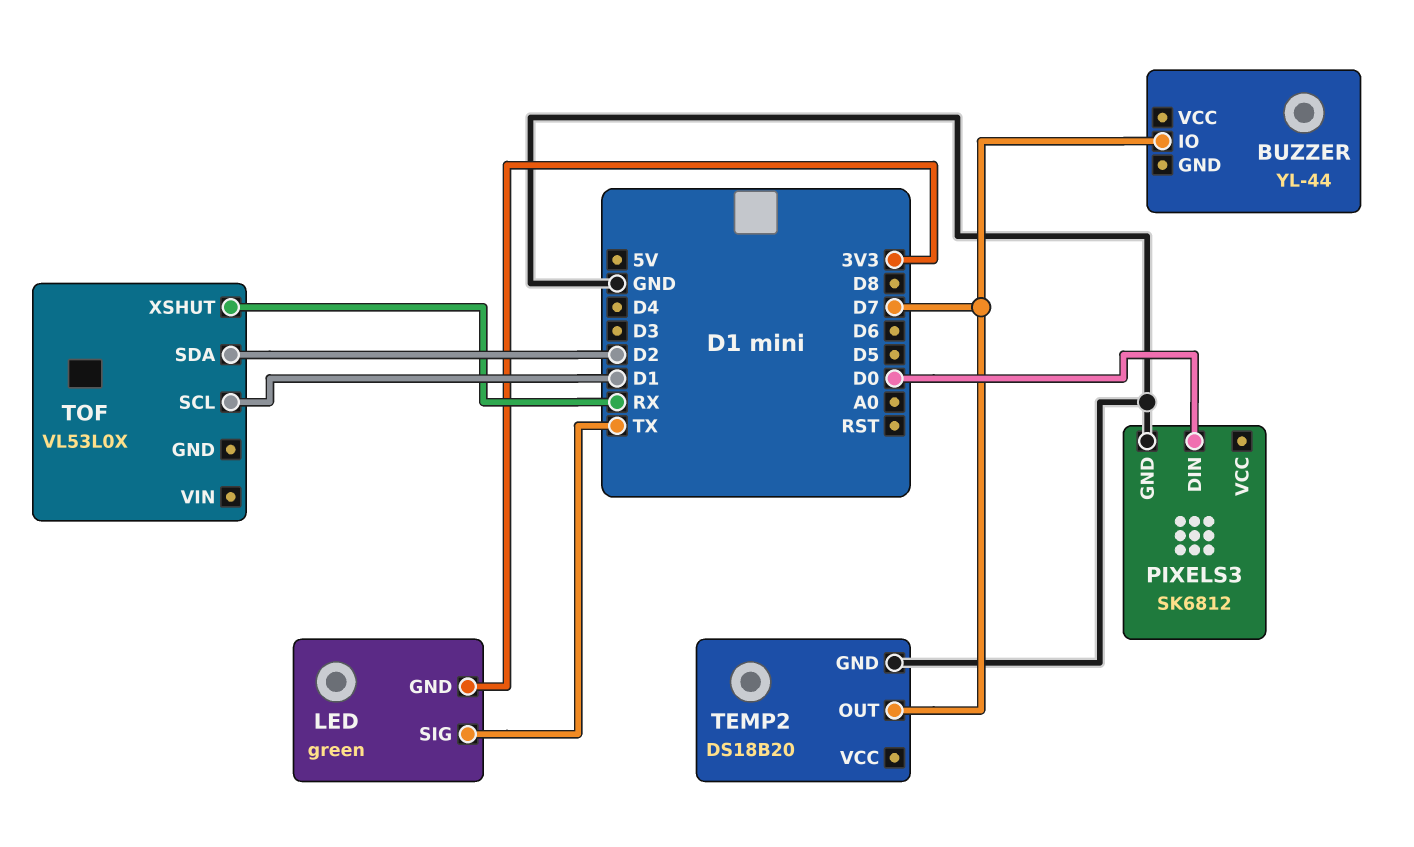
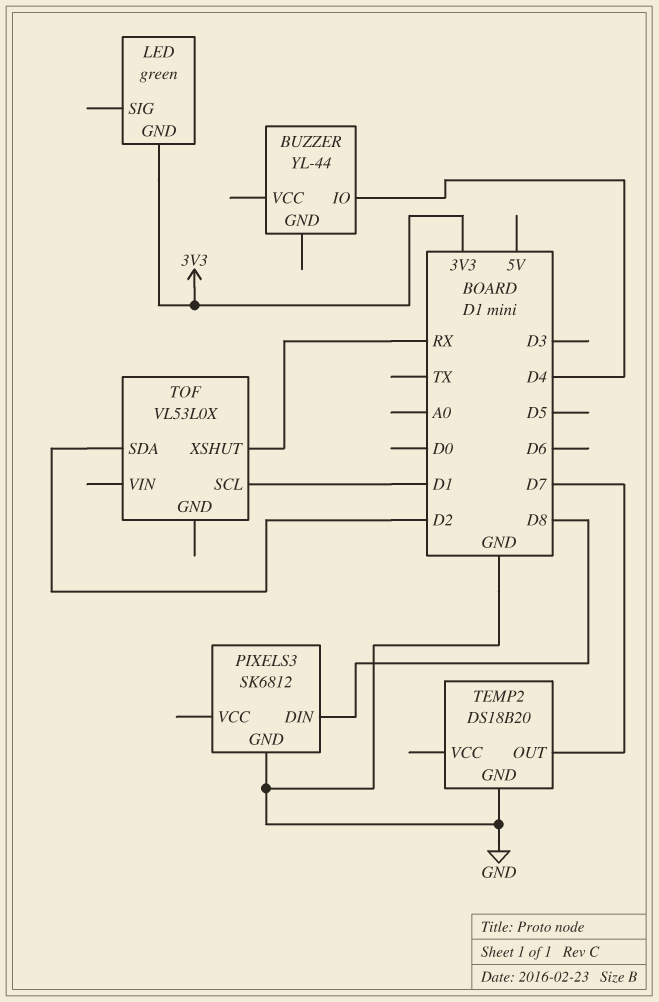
BUZZER pin IO: D7 -> D4
LED pin SIG: TX -> none
PIXELS3 pin DIN: D0 -> D8

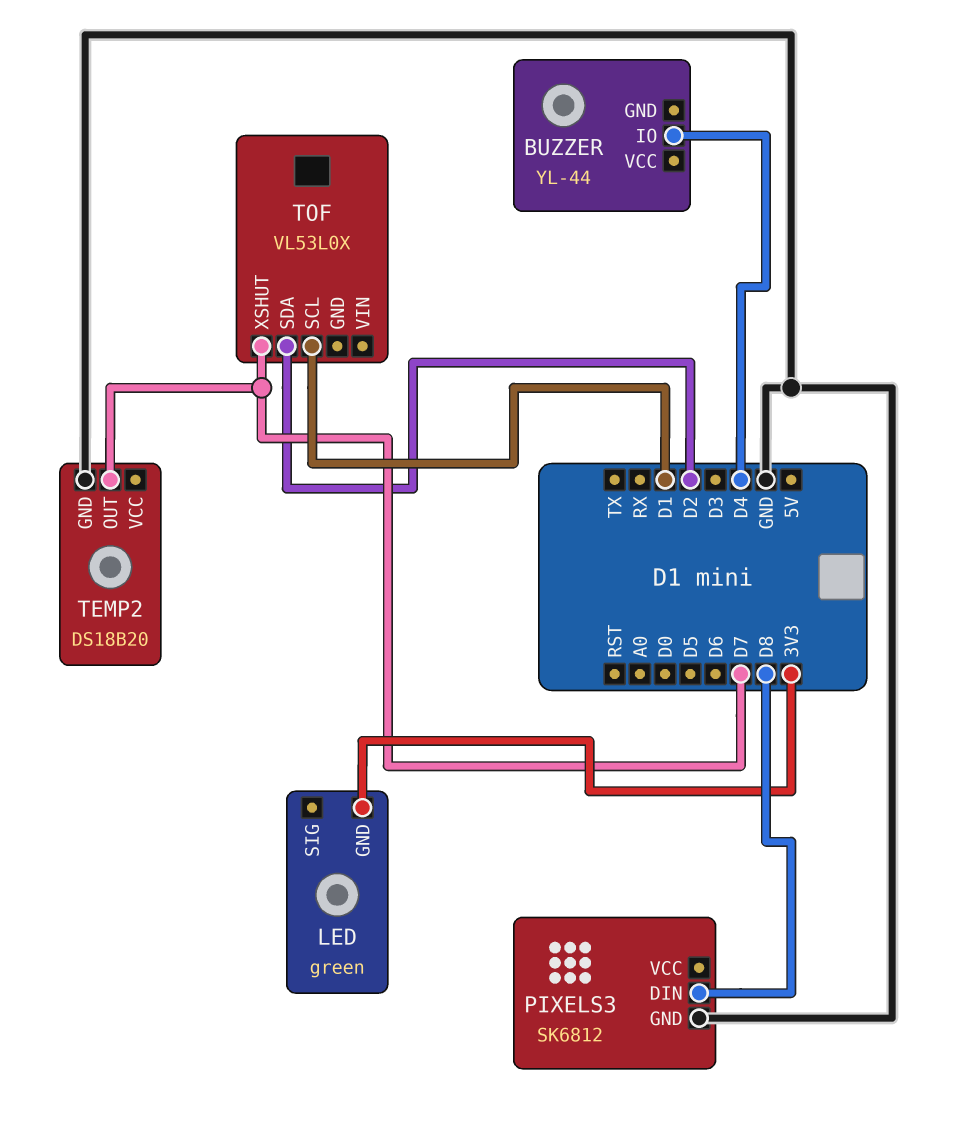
TOF pin XSHUT: RX -> D7

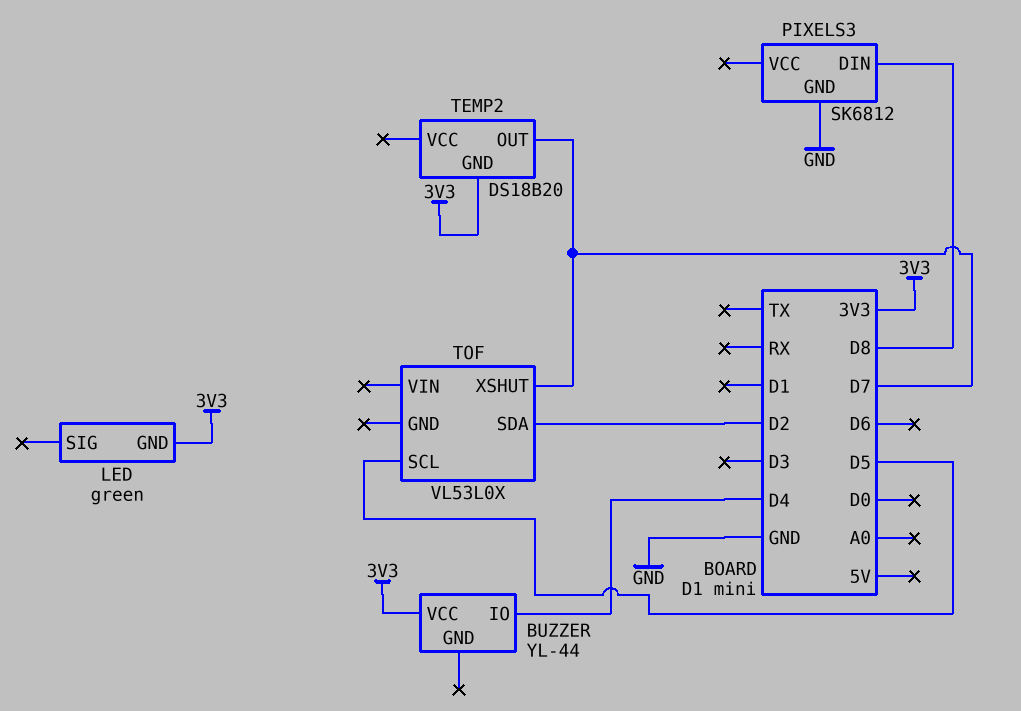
BUZZER pin VCC: none -> 3V3
TEMP2 pin GND: GND -> 3V3
TOF pin SCL: D1 -> D5

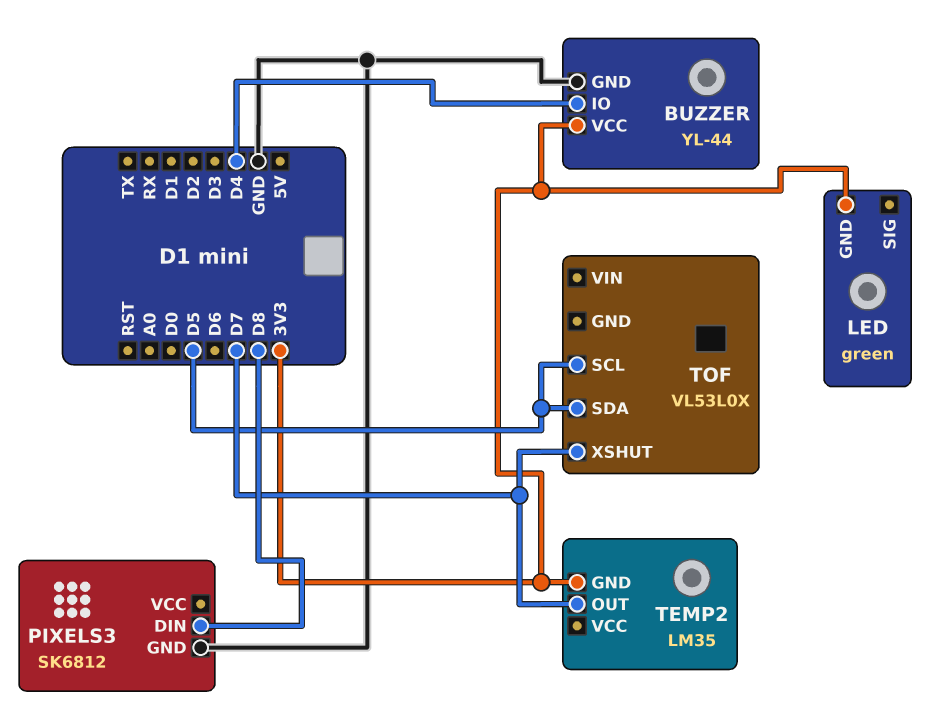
BUZZER pin GND: none -> GND
TEMP2: DS18B20 -> LM35
TOF pin SDA: D2 -> D5

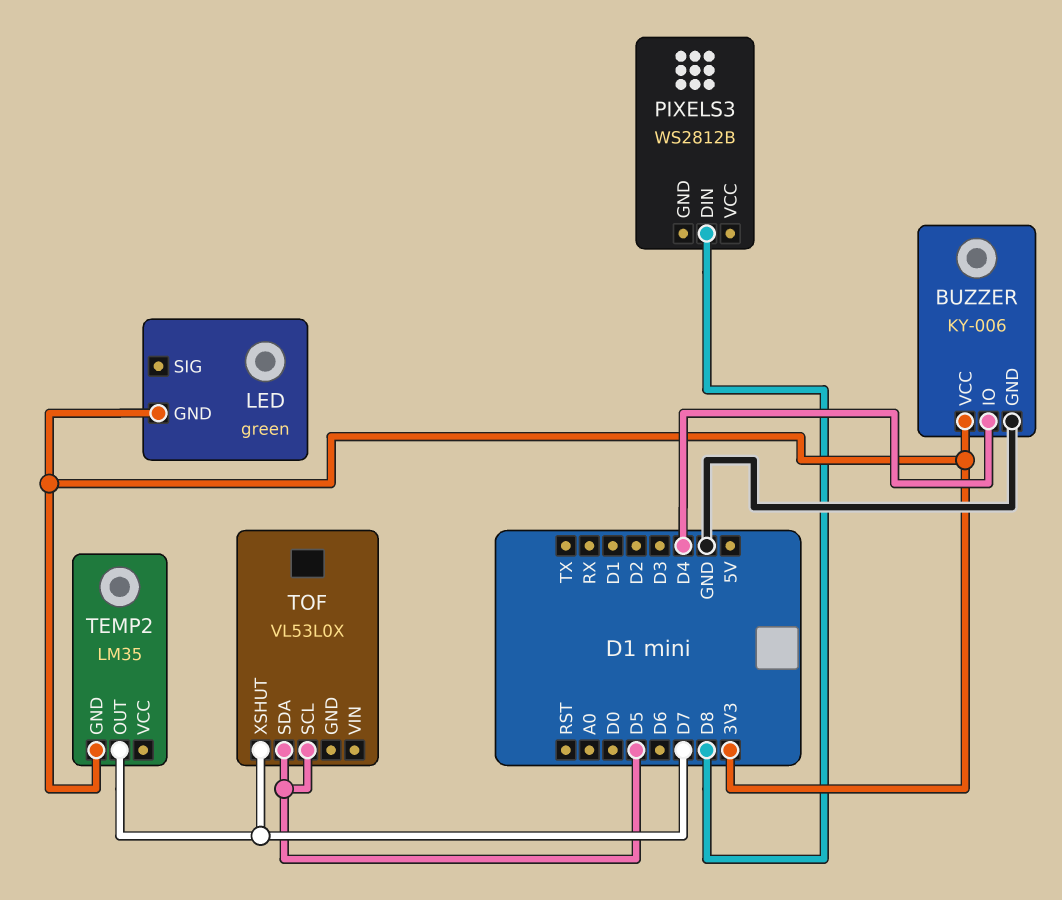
BUZZER: YL-44 -> KY-006
PIXELS3: SK6812 -> WS2812B
PIXELS3 pin GND: GND -> none

